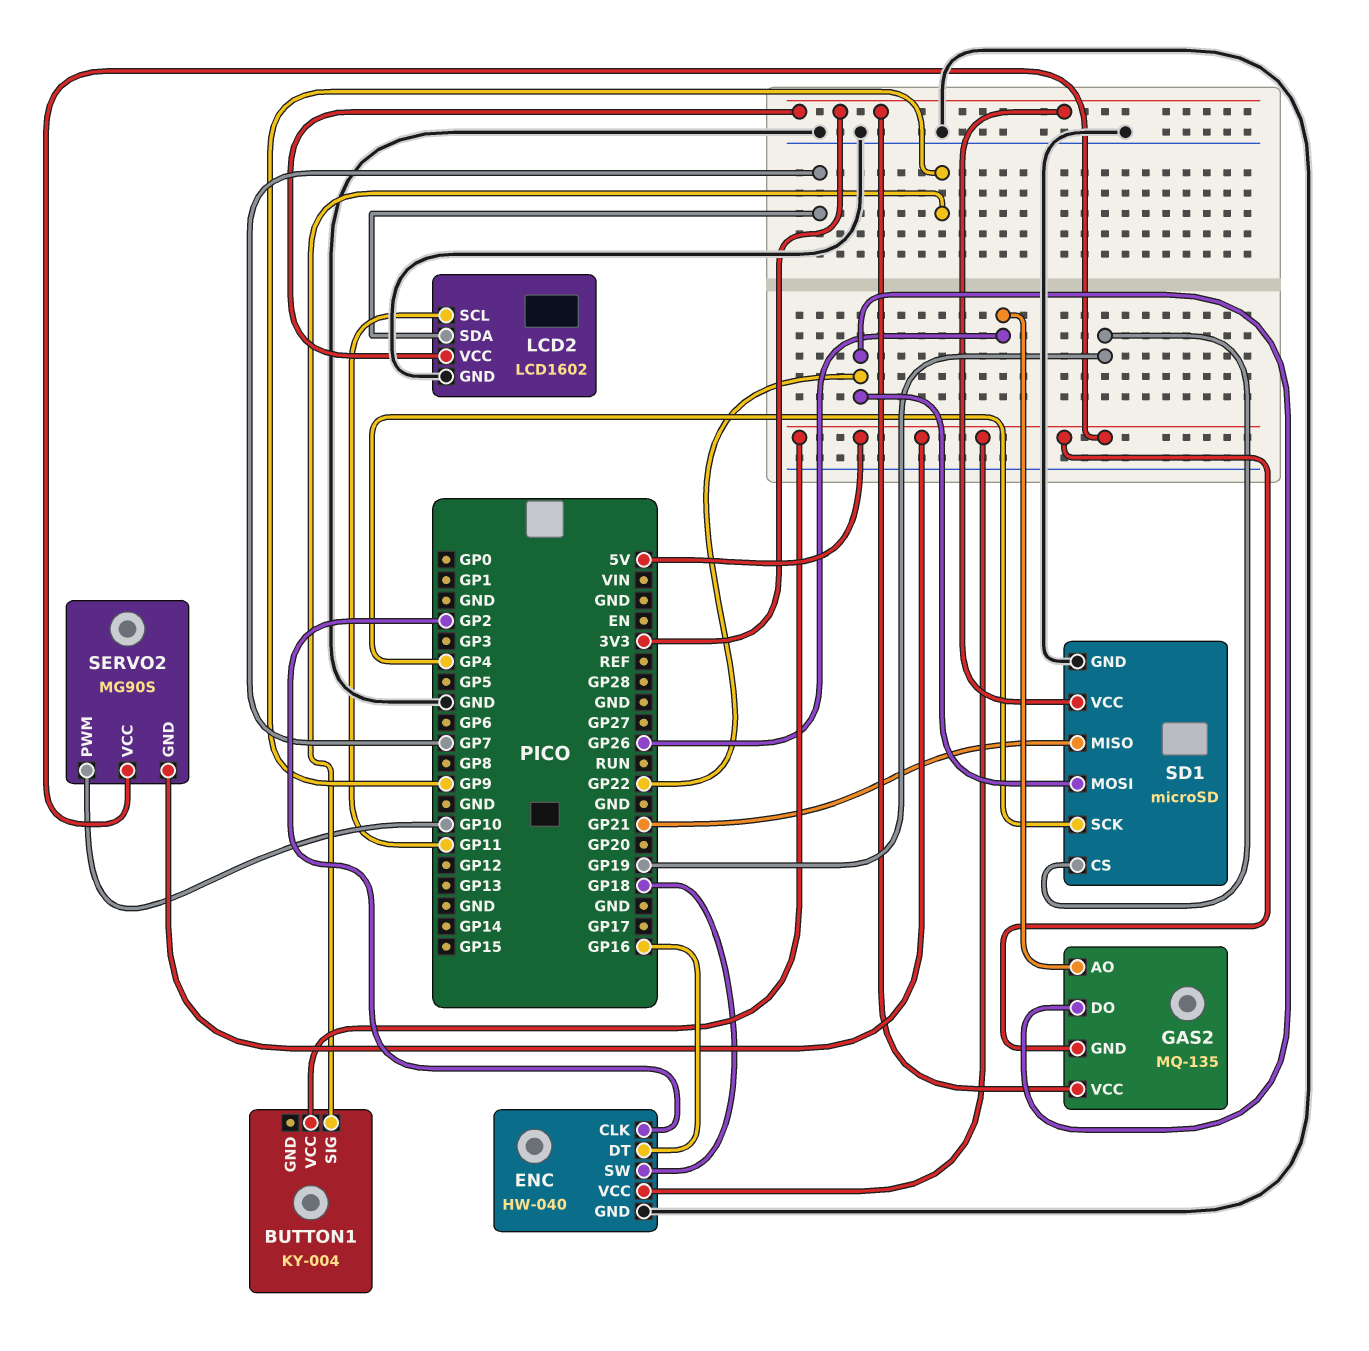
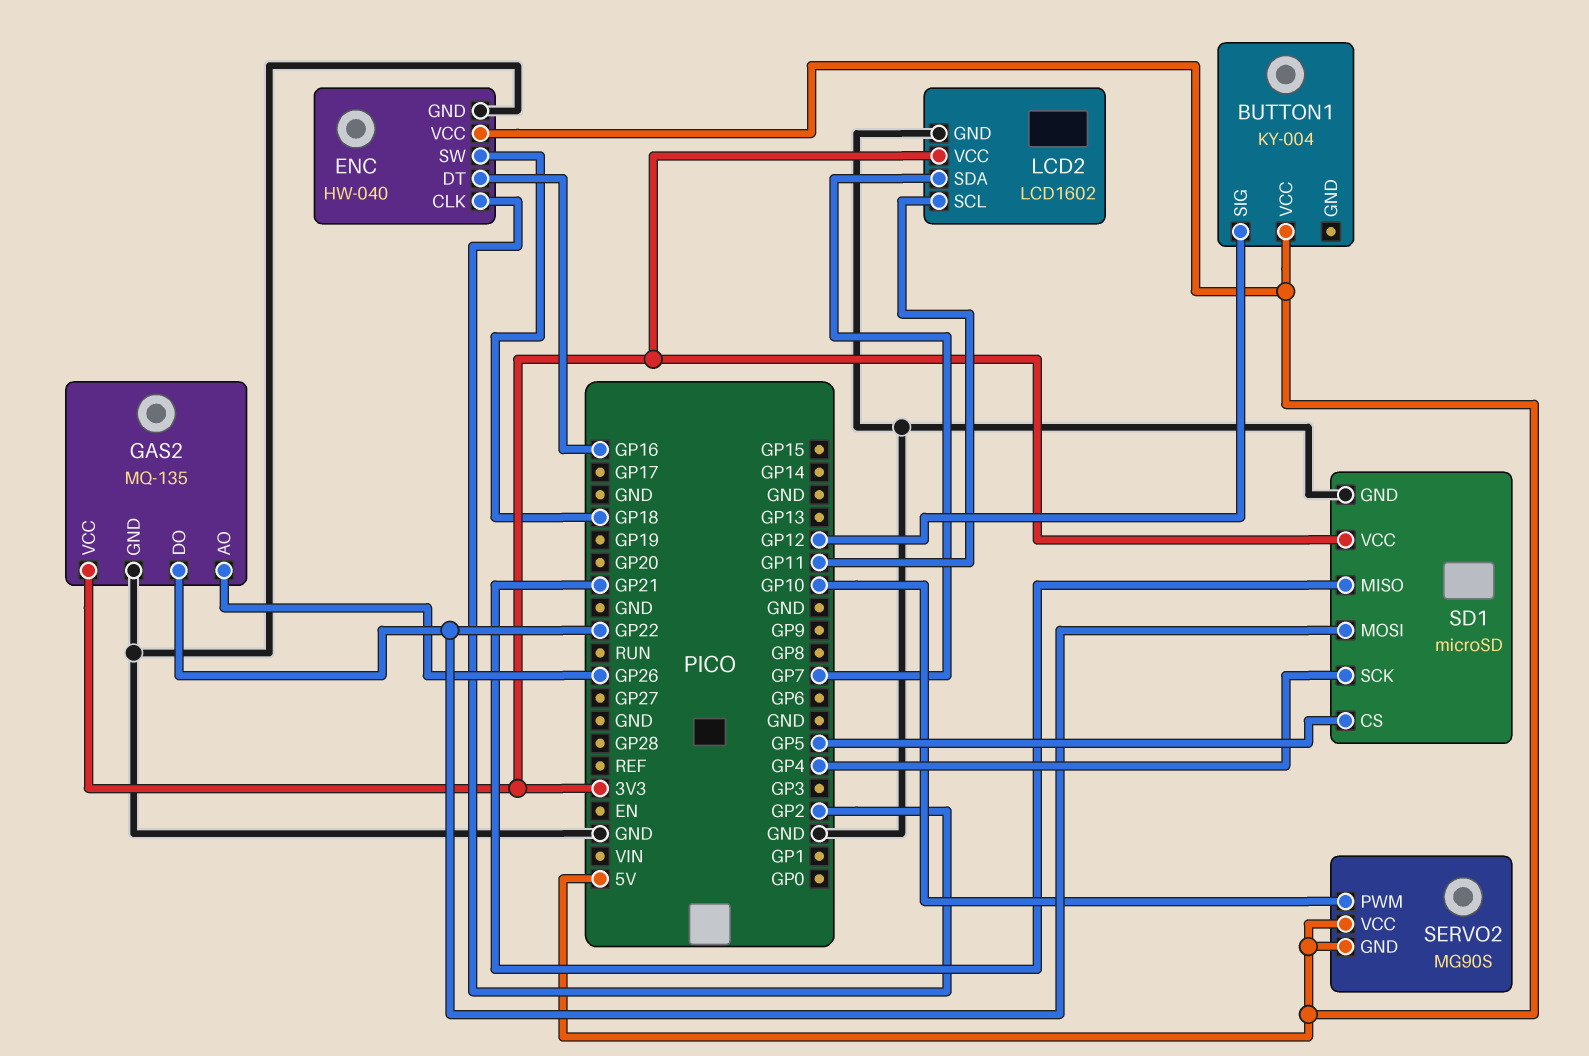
BUTTON1 pin SIG: GP9 -> GP12
GAS2 pin GND: 5V -> GND
SD1 pin CS: GP19 -> GP5

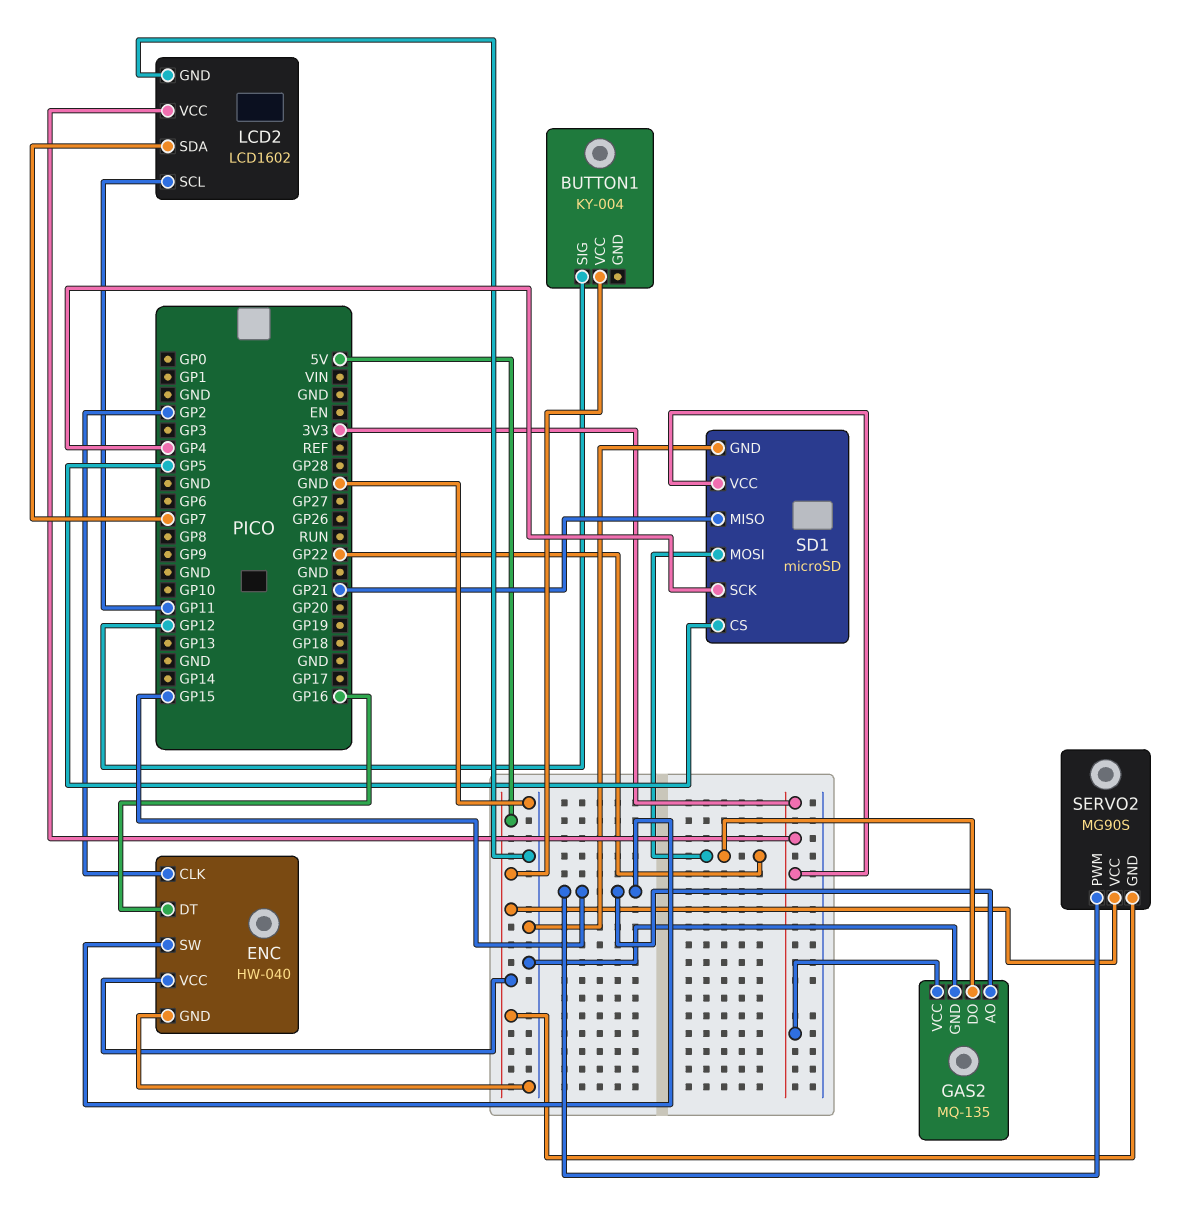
ENC pin SW: GP18 -> GP15
GAS2 pin AO: GP26 -> GP15
SERVO2 pin PWM: GP10 -> GP15

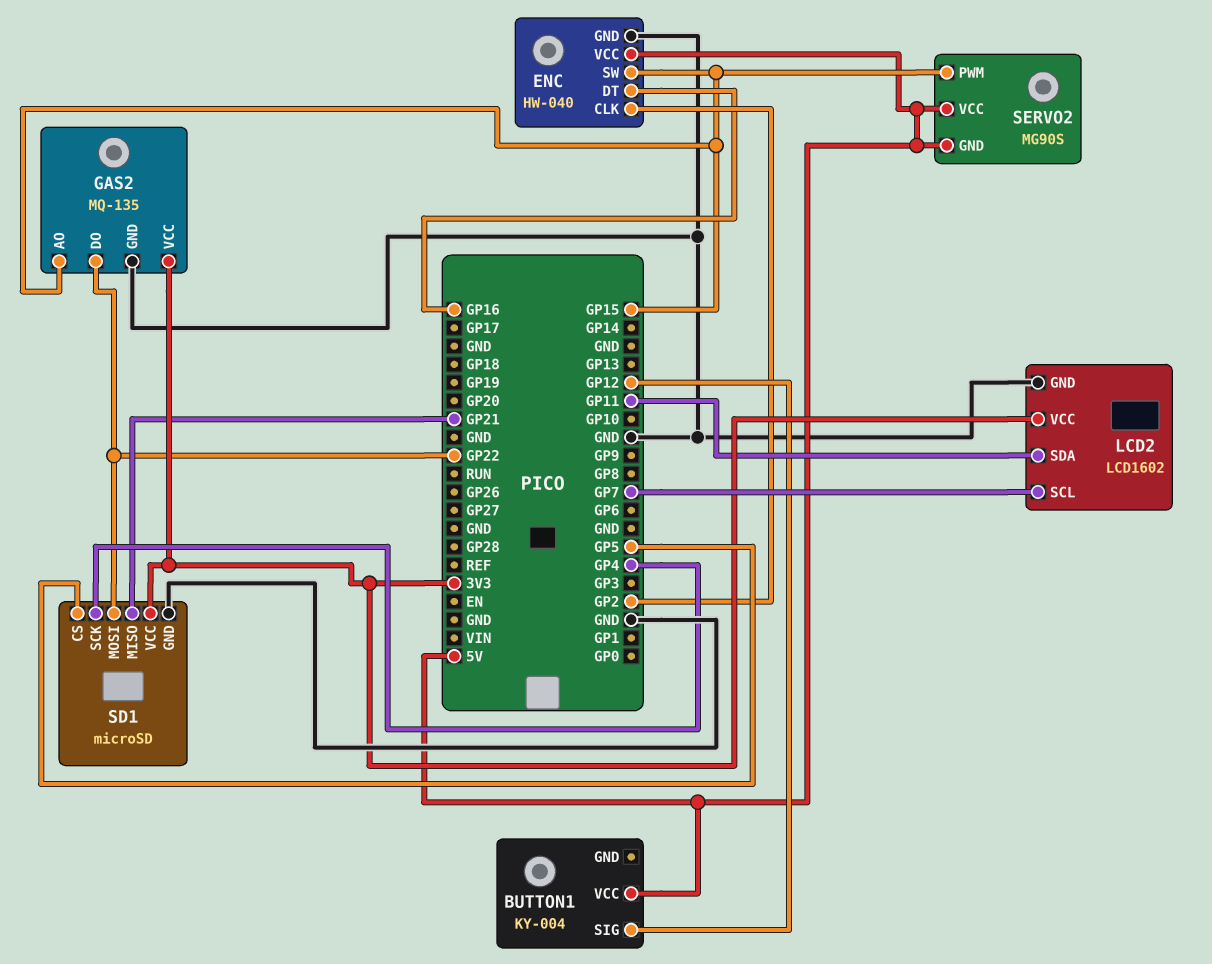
LCD2 pin SCL: GP11 -> GP7
LCD2 pin SDA: GP7 -> GP11

